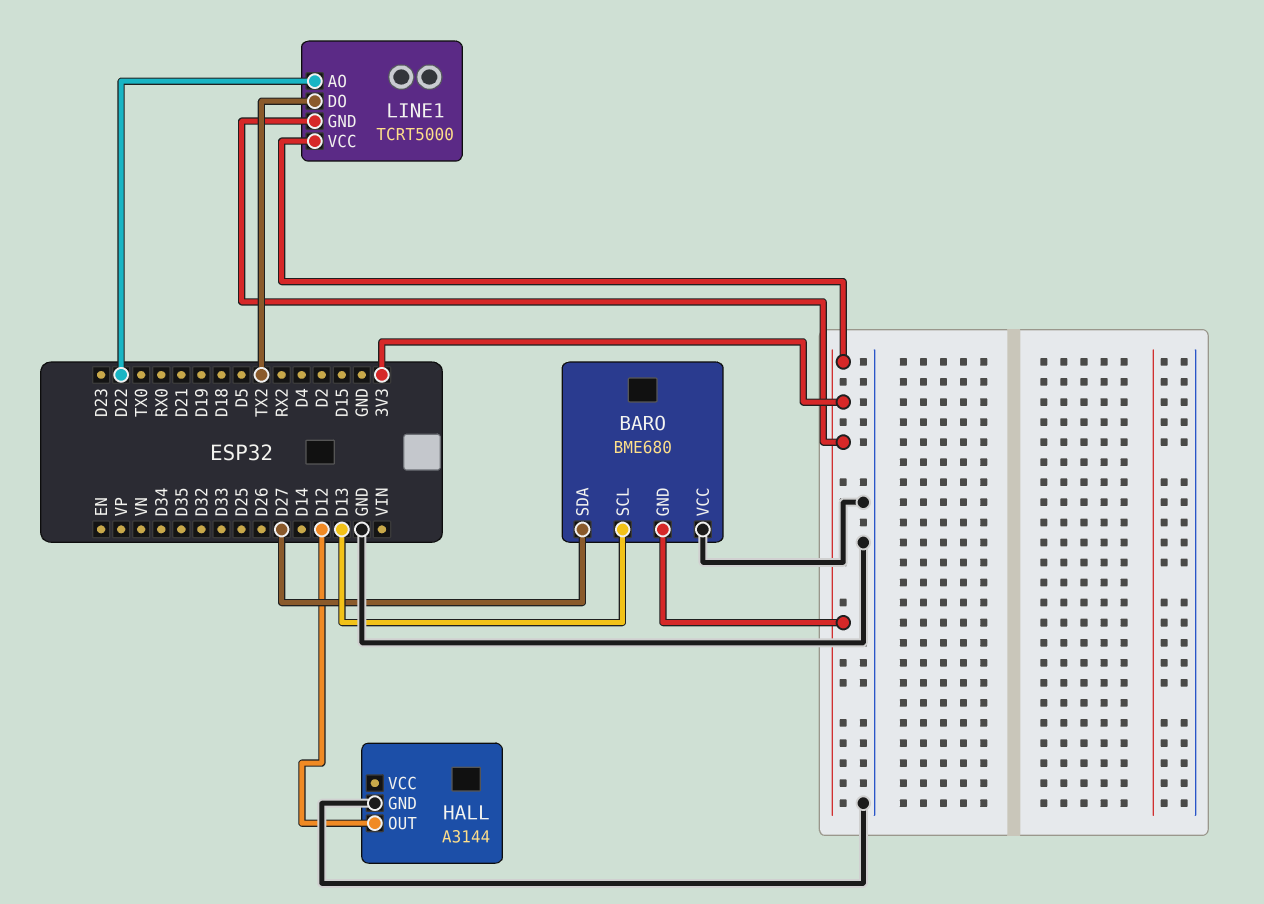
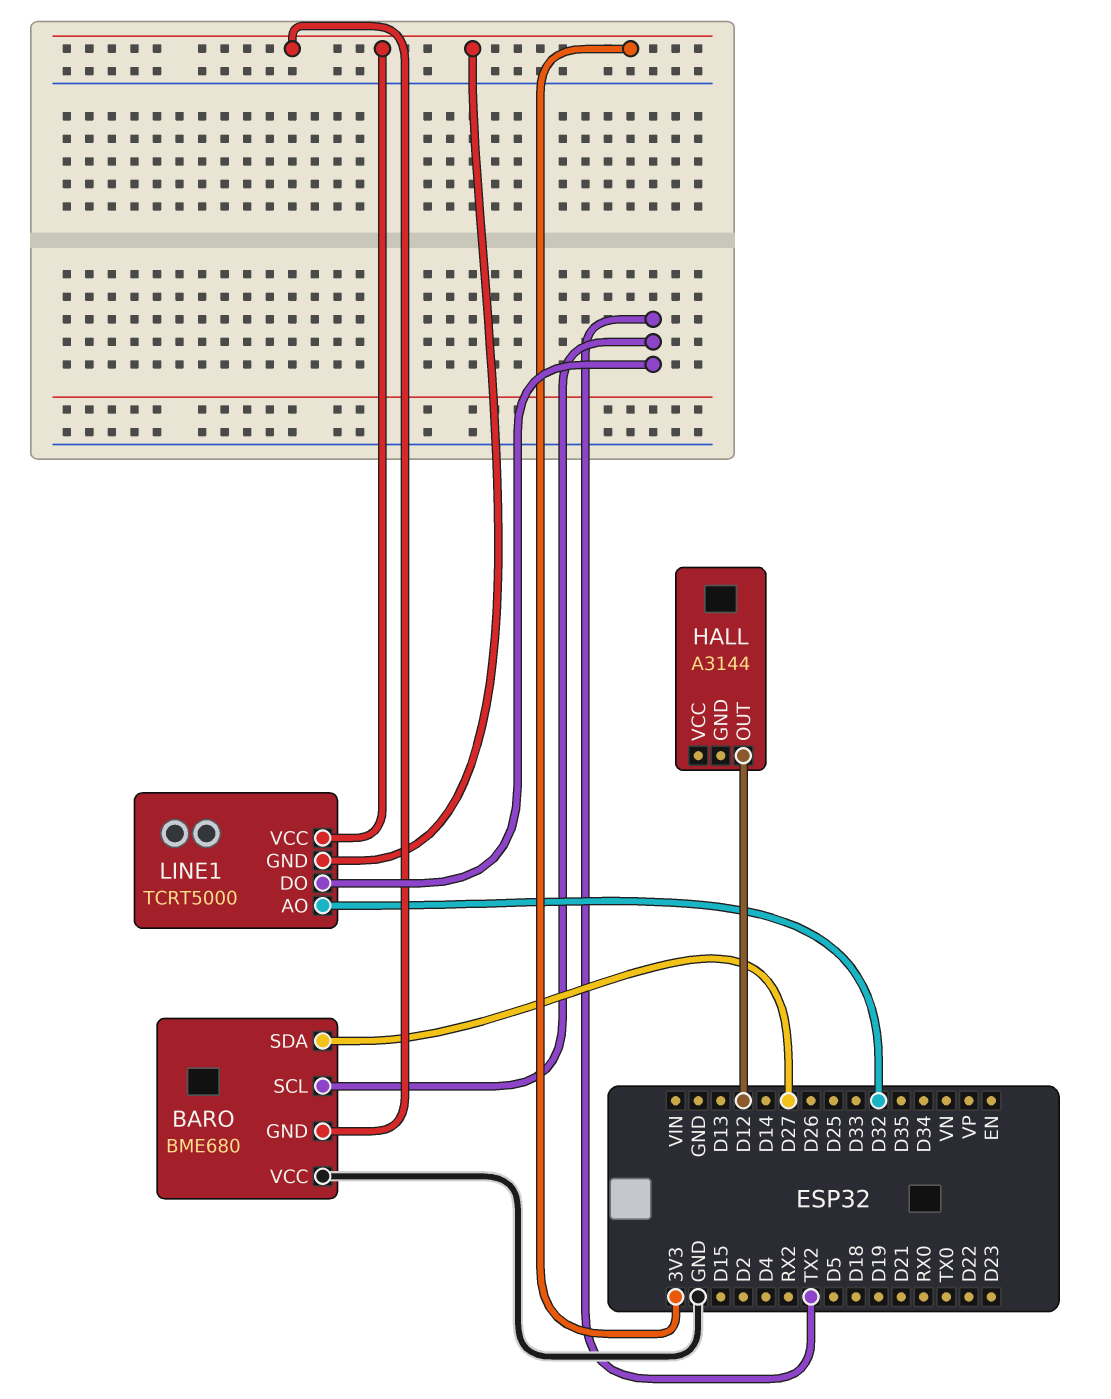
BARO pin SCL: D13 -> TX2
HALL pin GND: GND -> none
LINE1 pin AO: D22 -> D32

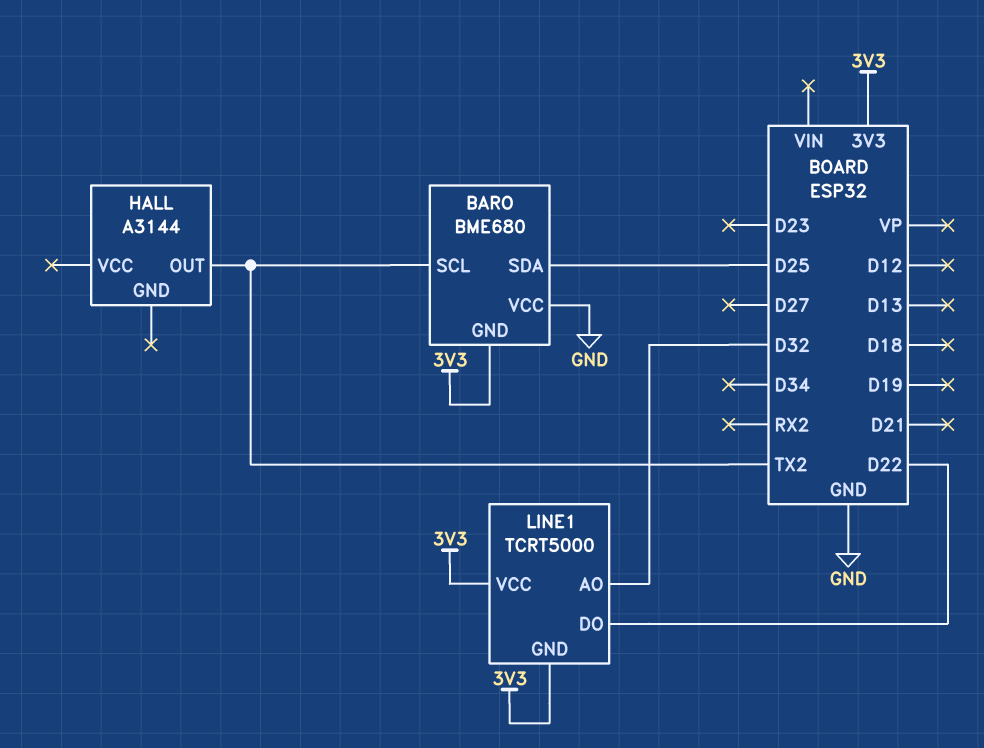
BARO pin SDA: D27 -> D25
HALL pin OUT: D12 -> TX2
LINE1 pin DO: TX2 -> D22

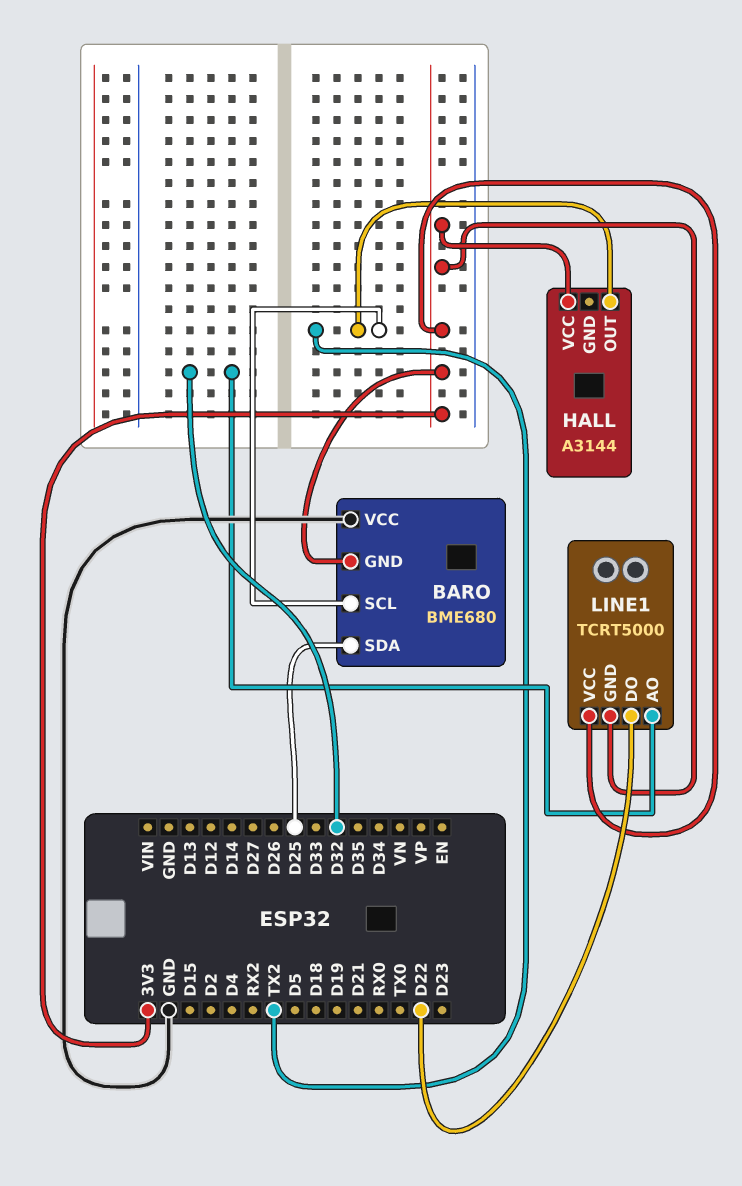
HALL pin VCC: none -> 3V3

